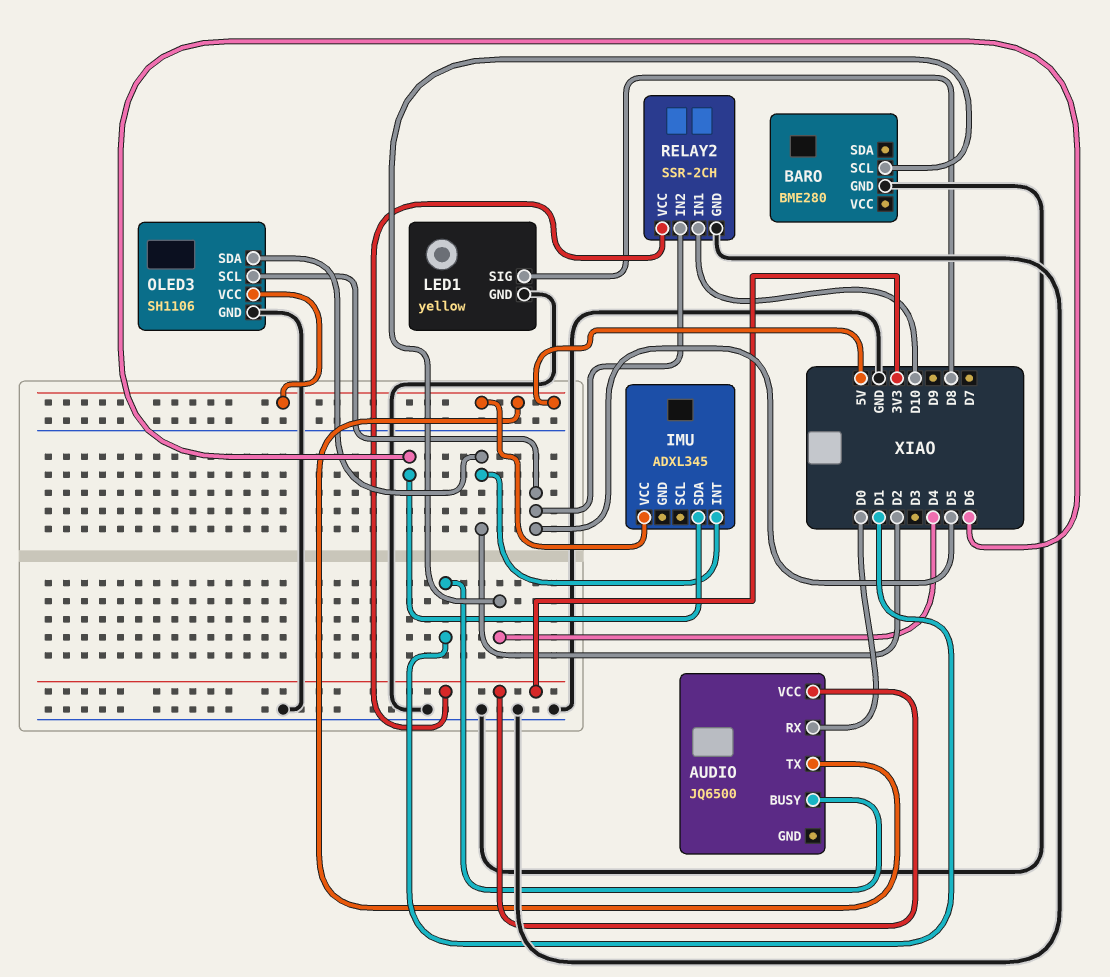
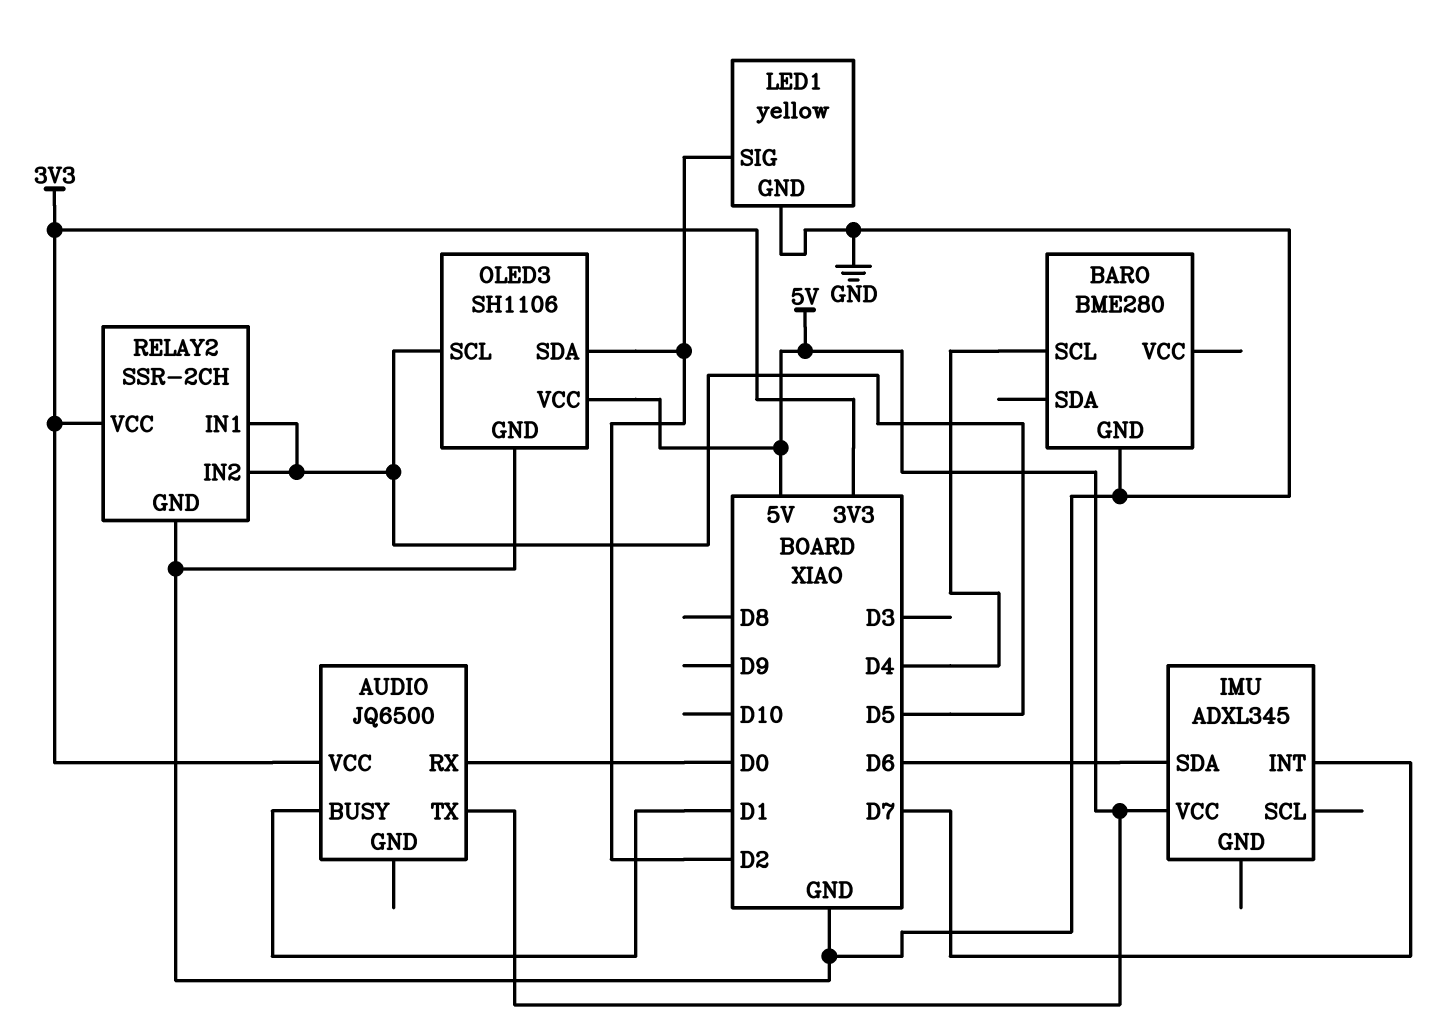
IMU pin INT: D2 -> D7
LED1 pin SIG: D8 -> D2
RELAY2 pin IN1: D10 -> D5

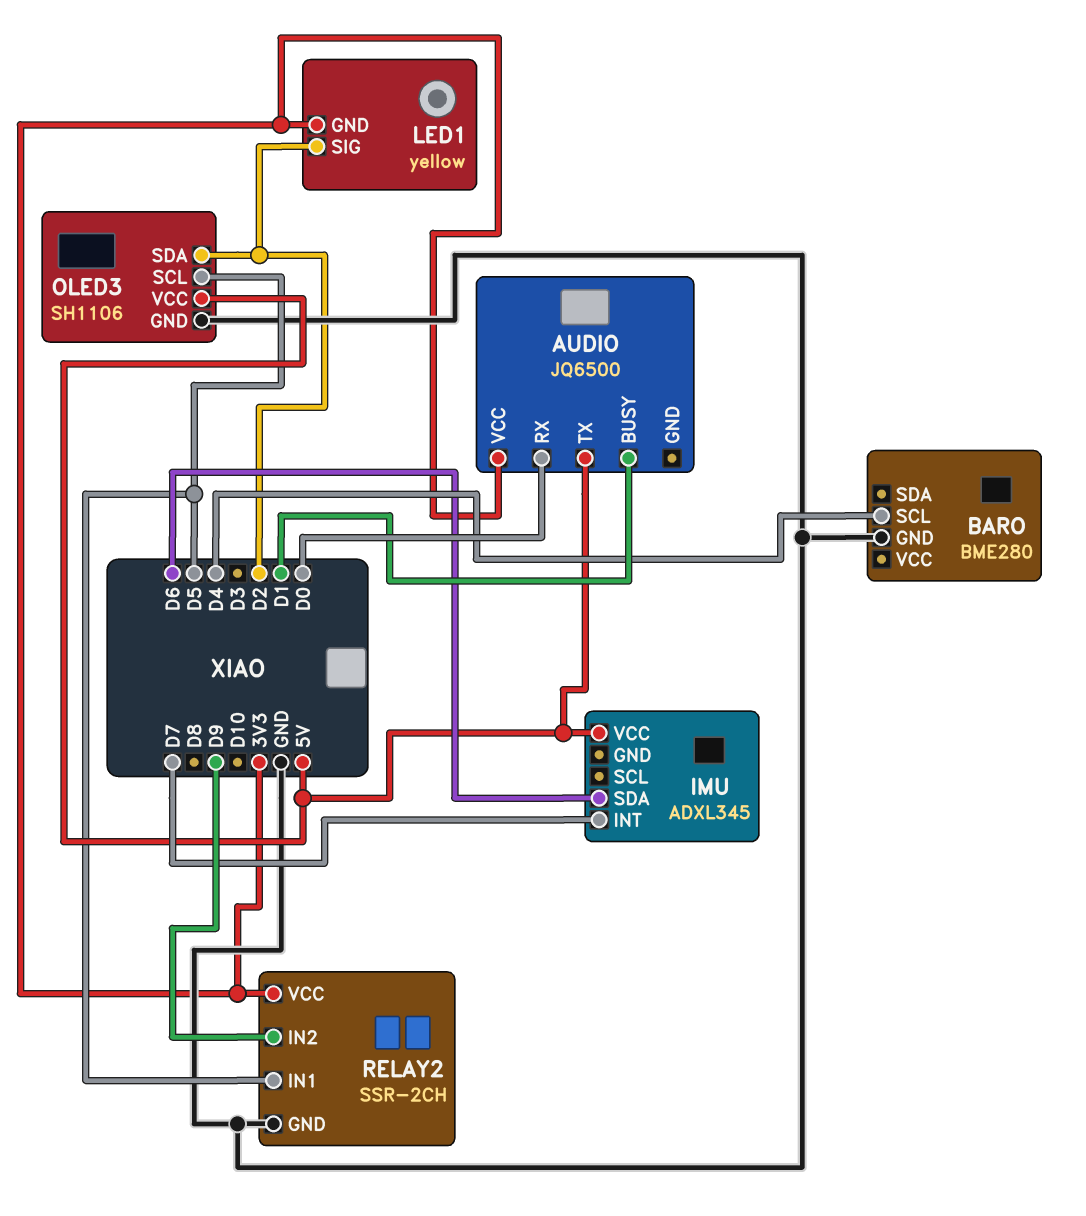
LED1 pin GND: GND -> 3V3
RELAY2 pin IN2: D5 -> D9

